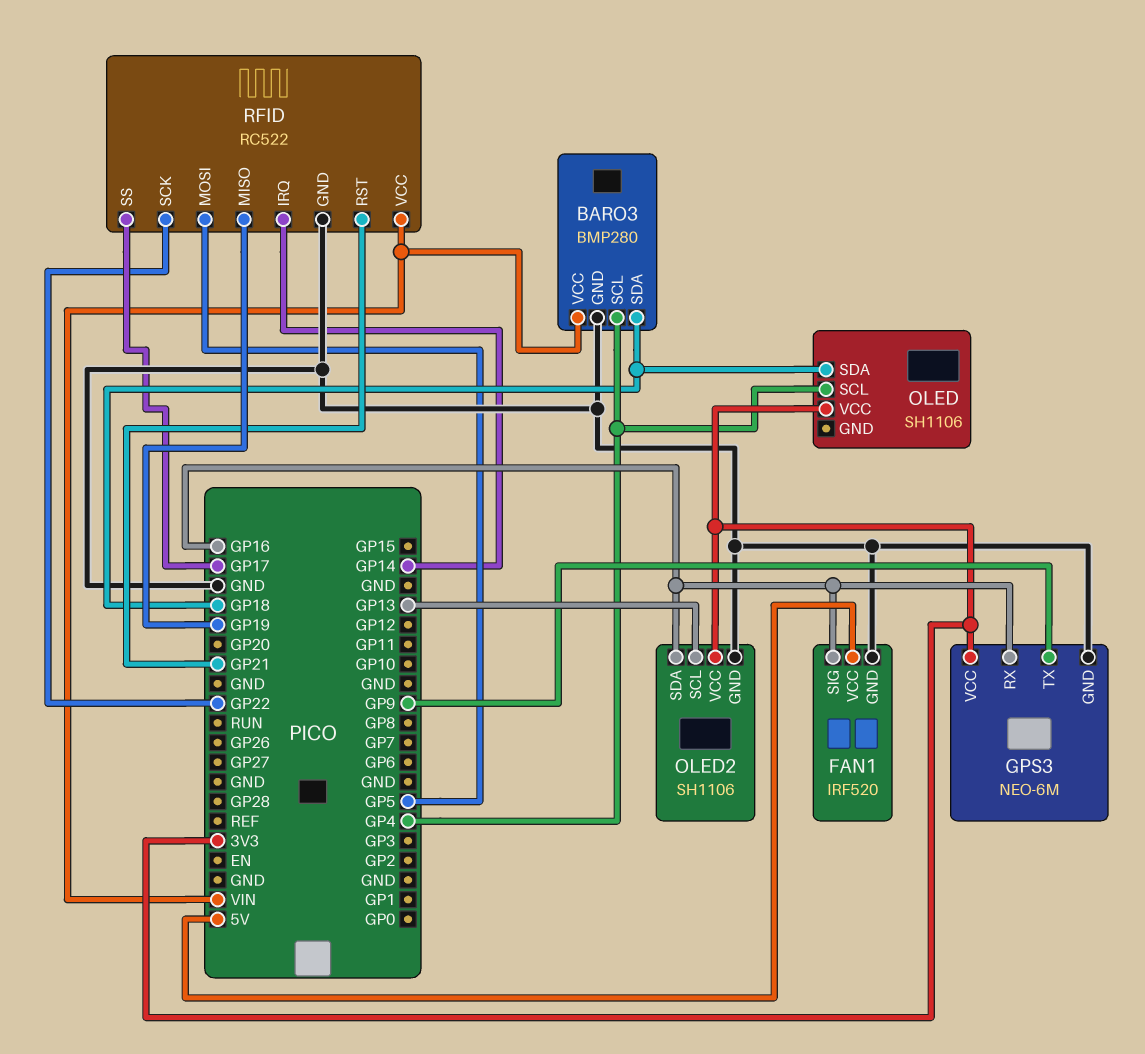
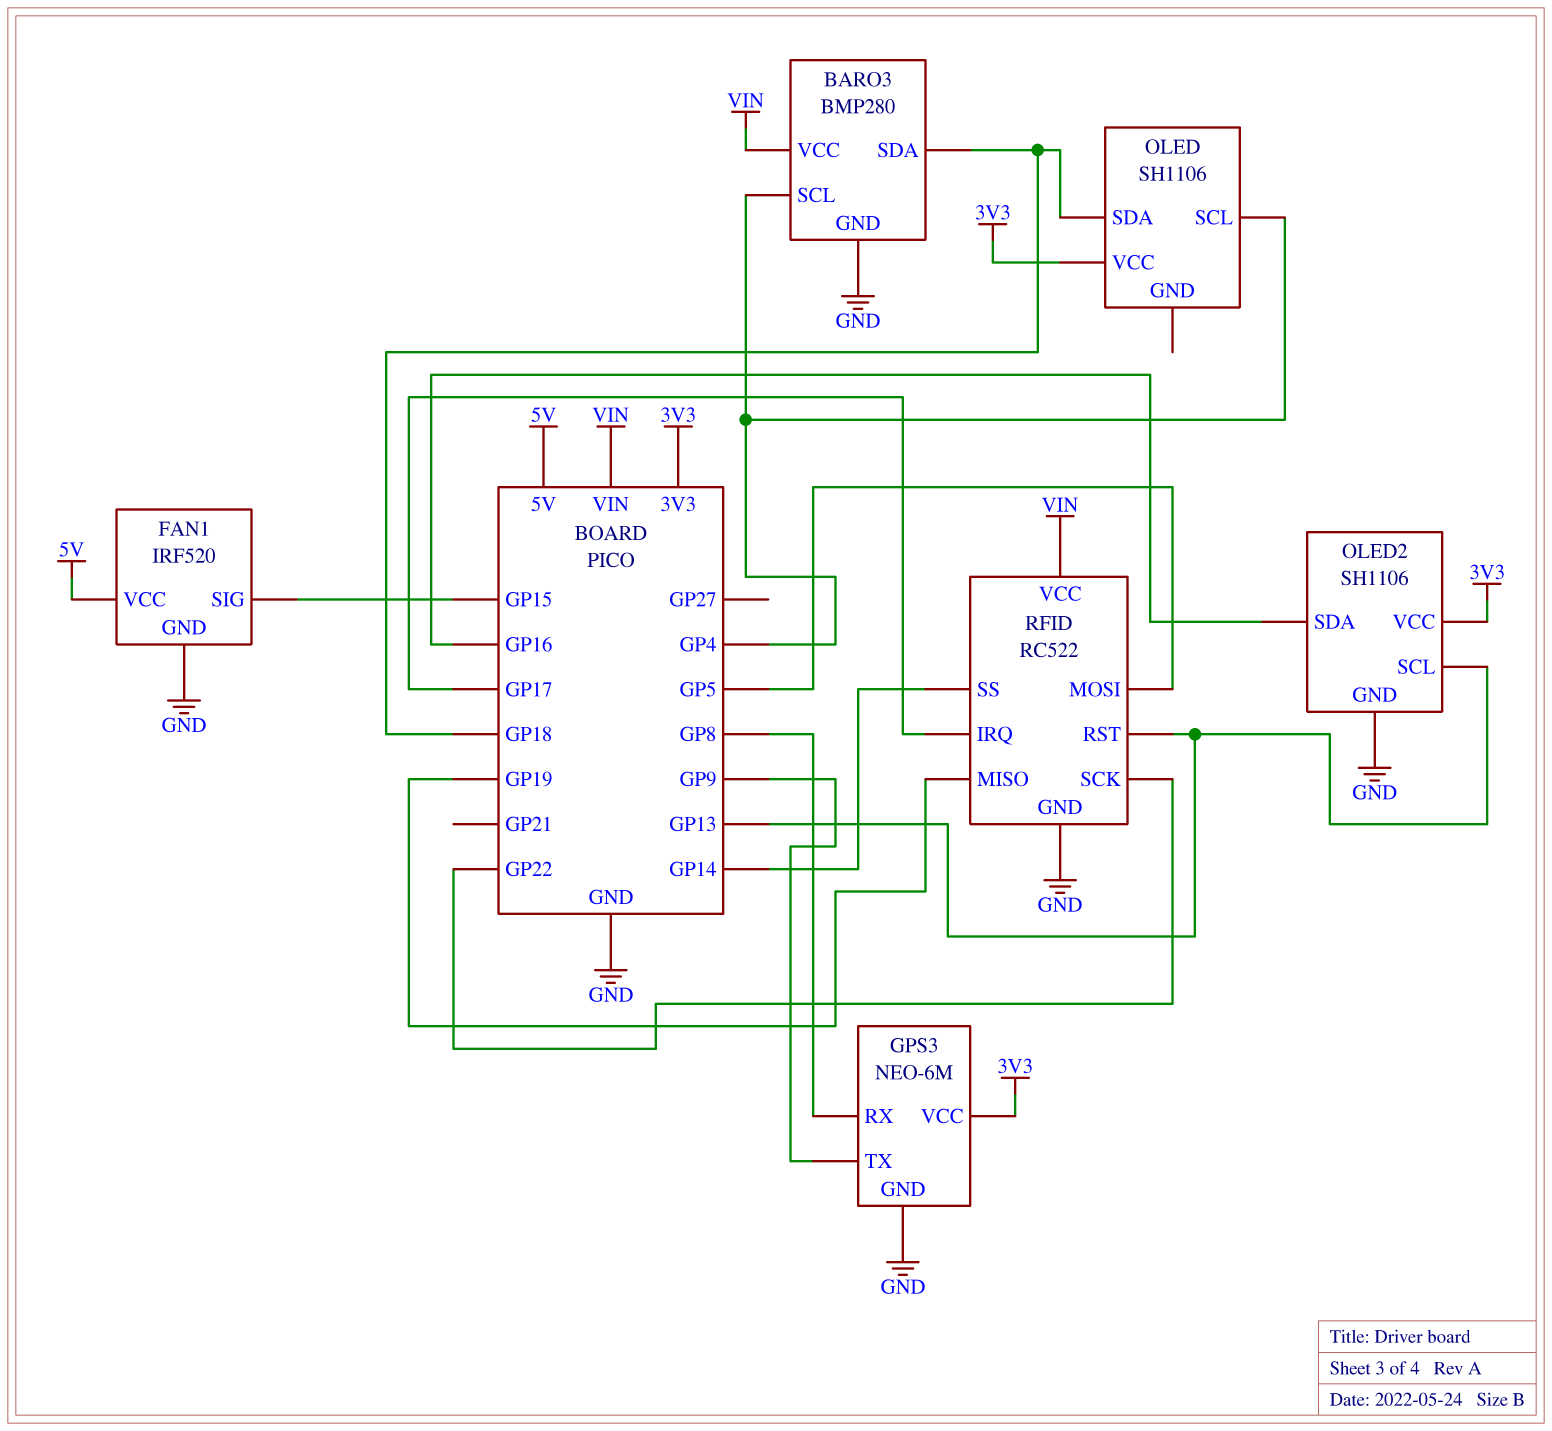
FAN1 pin SIG: GP16 -> GP15
GPS3 pin RX: GP16 -> GP8
RFID pin IRQ: GP14 -> GP17
RFID pin RST: GP21 -> GP13
RFID pin SS: GP17 -> GP14

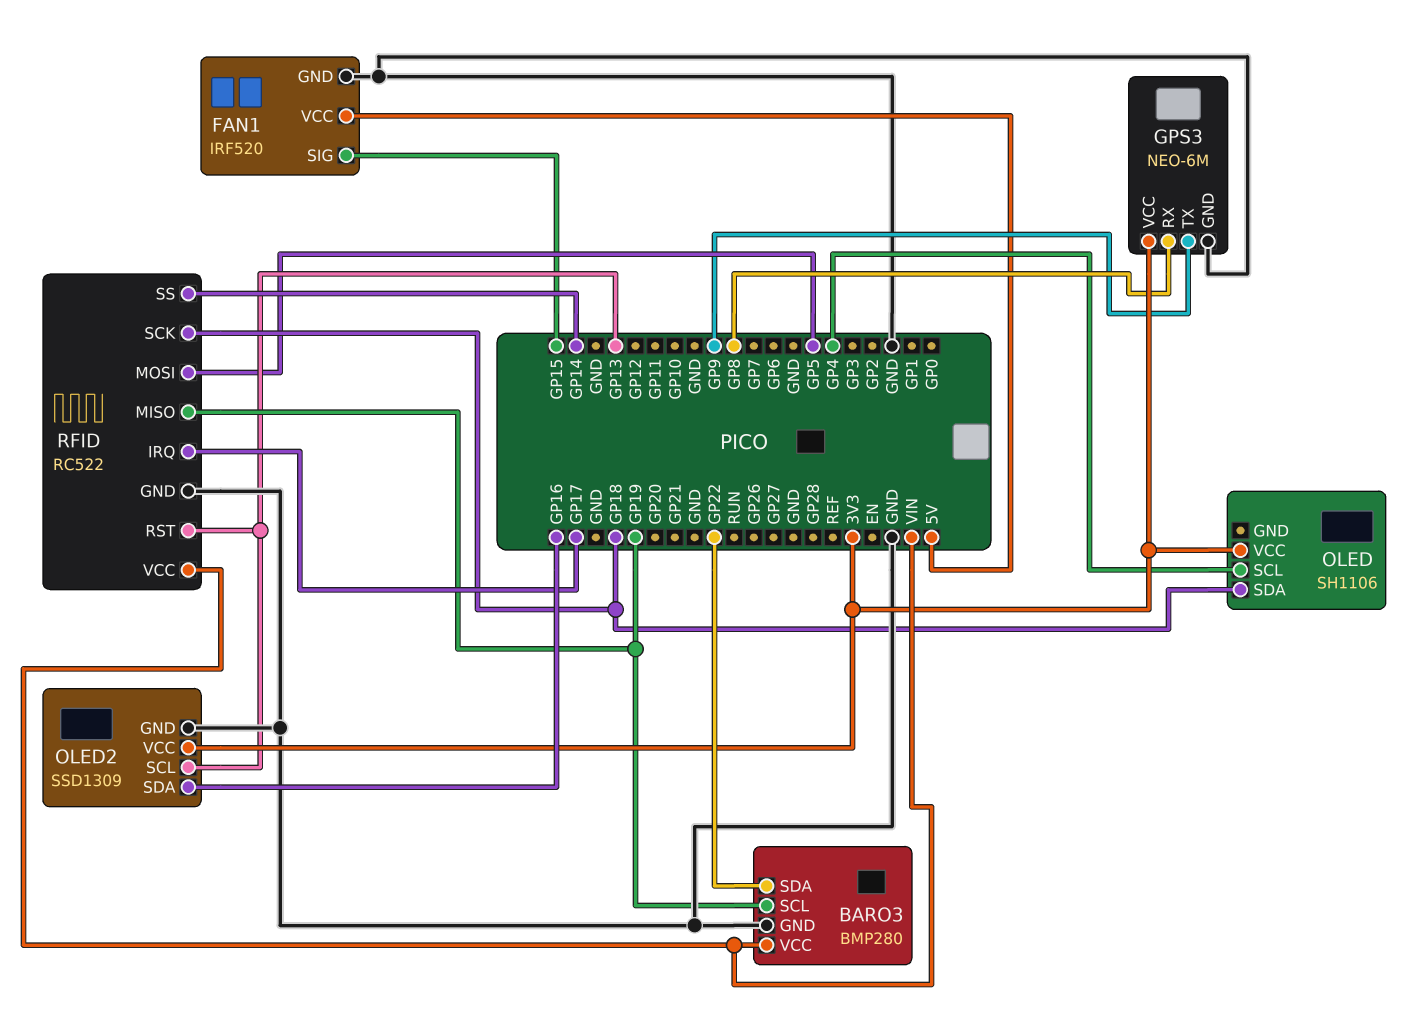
BARO3 pin SCL: GP4 -> GP19
BARO3 pin SDA: GP18 -> GP22
OLED2: SH1106 -> SSD1309
RFID pin SCK: GP22 -> GP18

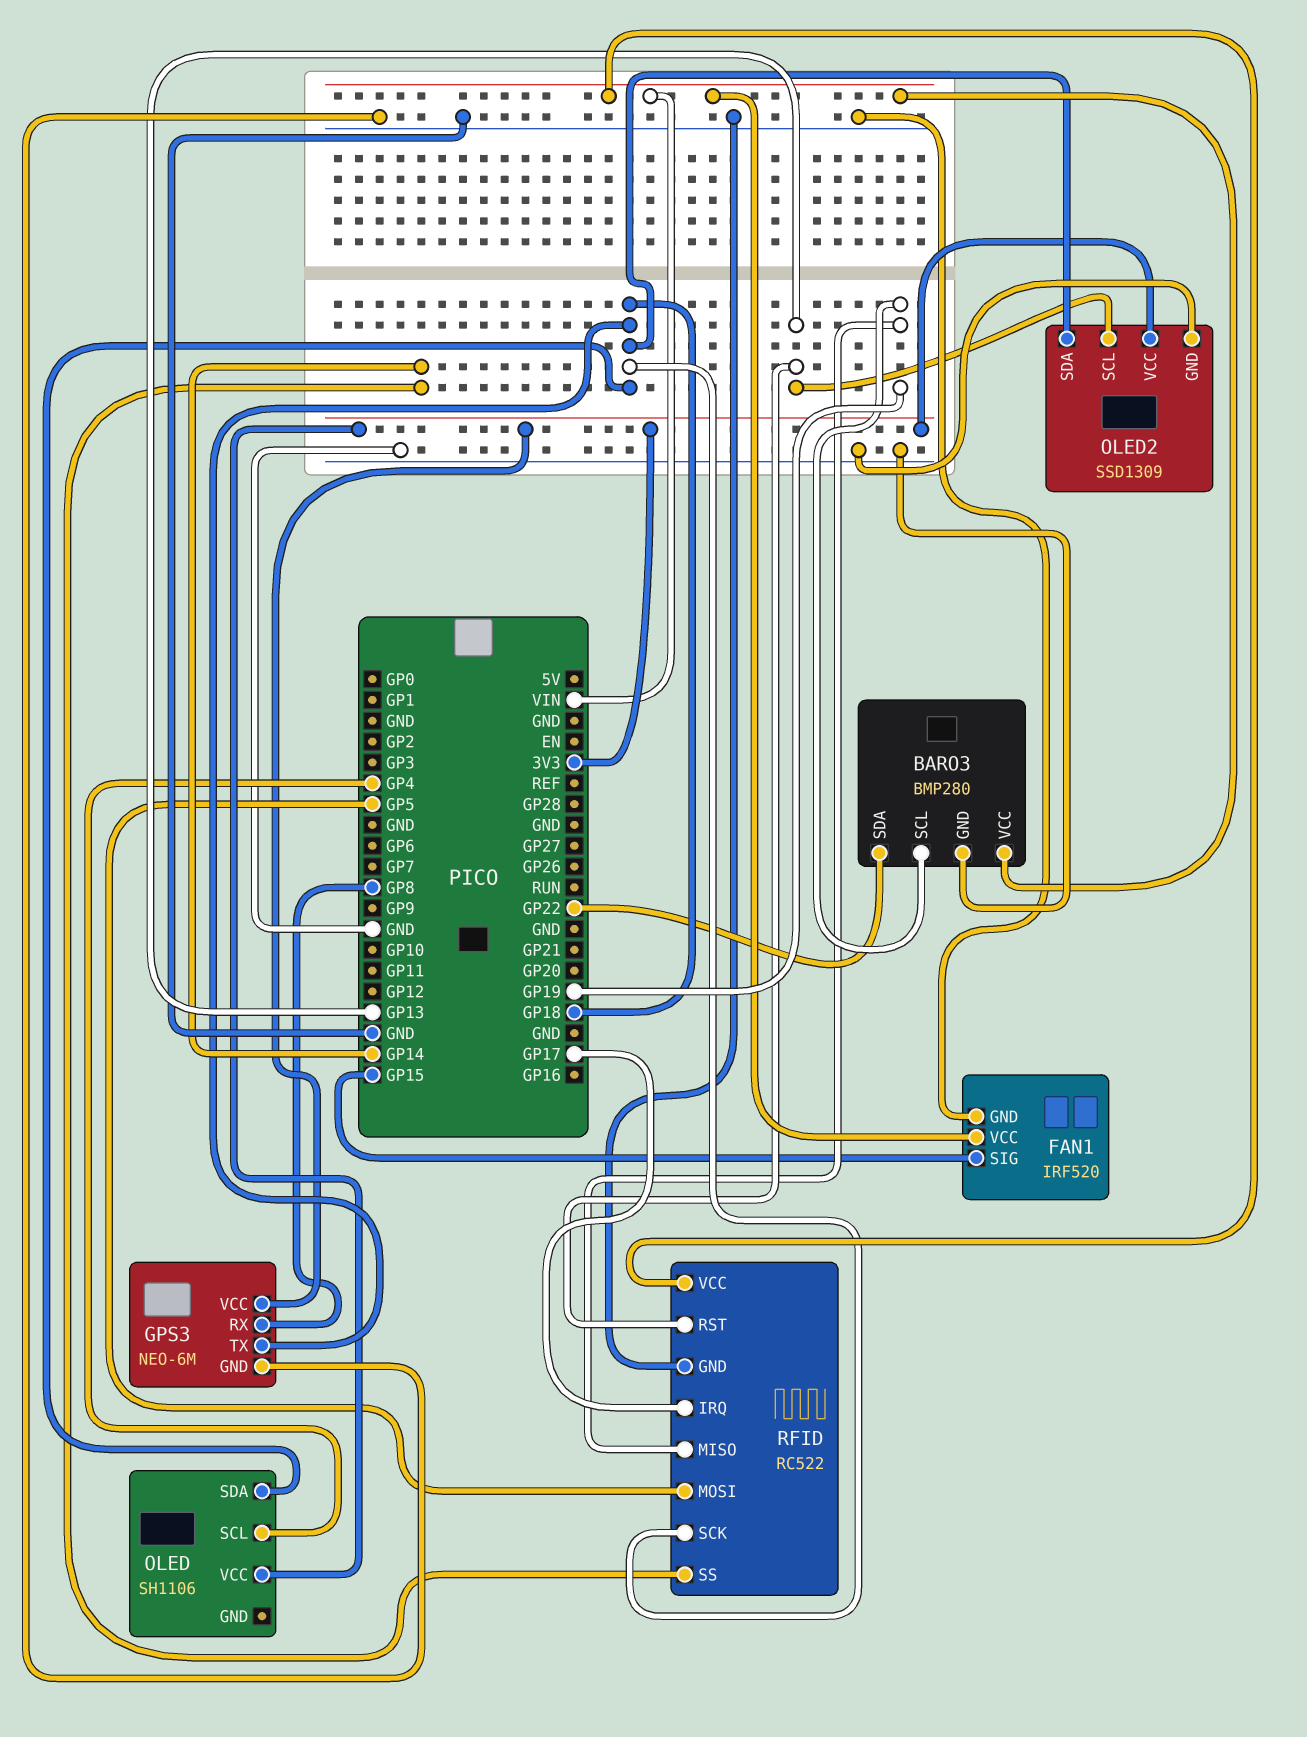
FAN1 pin VCC: 5V -> VIN
GPS3 pin TX: GP9 -> GP18
OLED2 pin SDA: GP16 -> GP18

